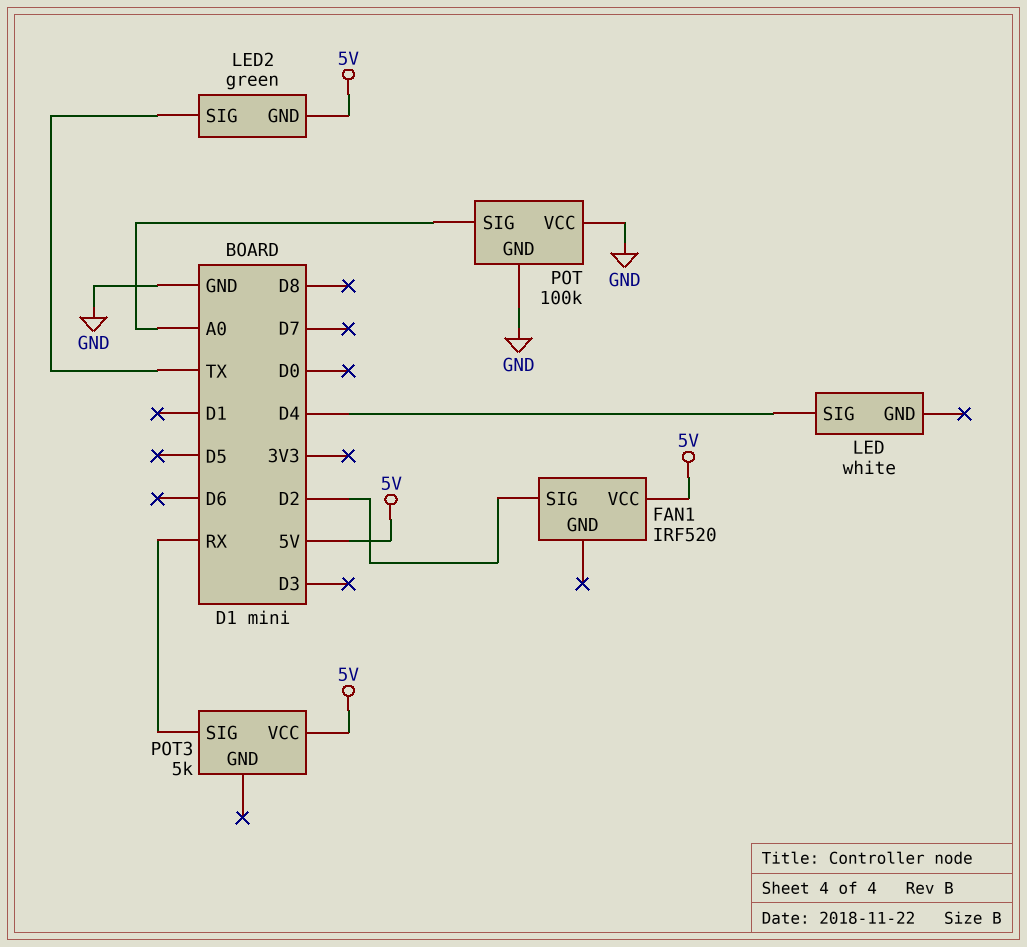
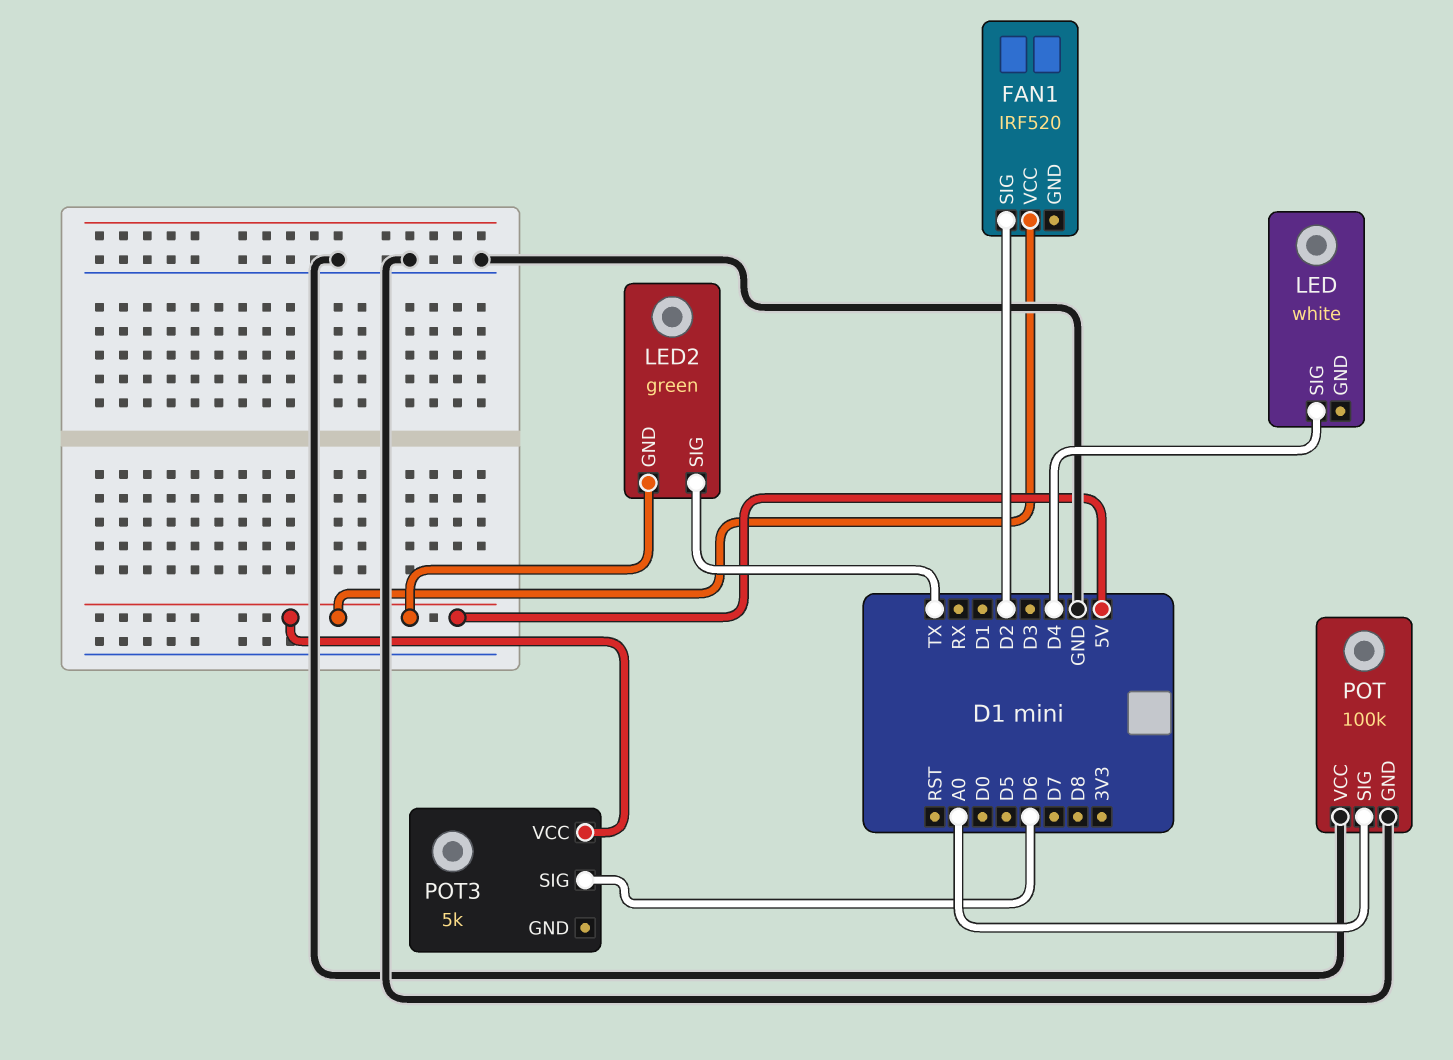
POT3 pin SIG: RX -> D6

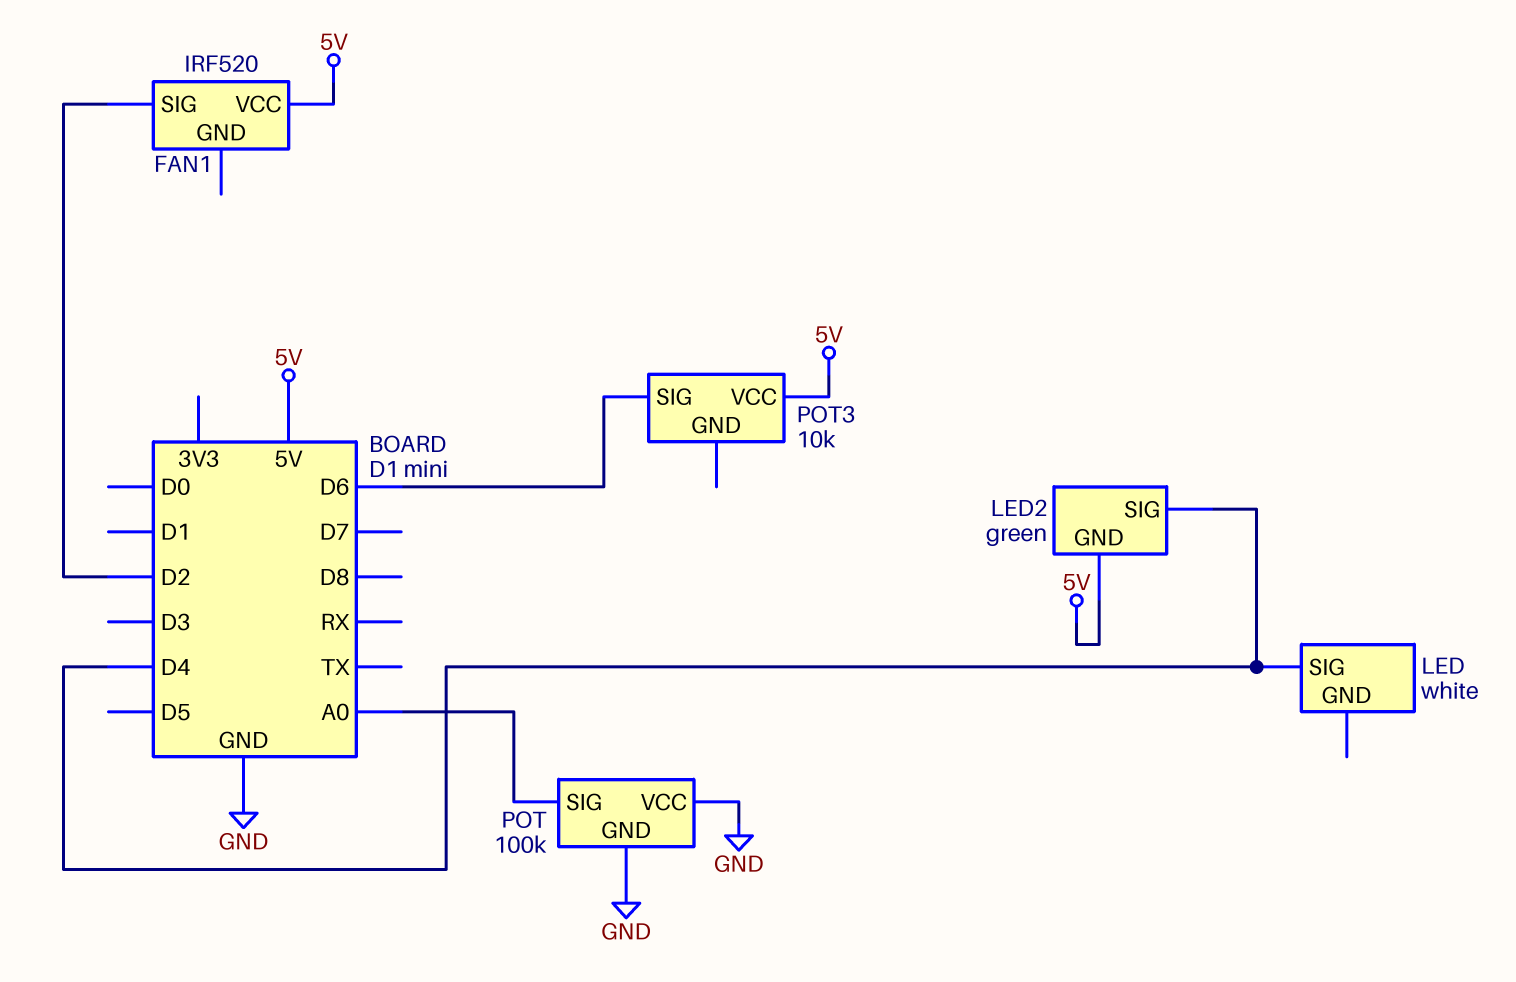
LED2 pin SIG: TX -> D4
POT3: 5k -> 10k

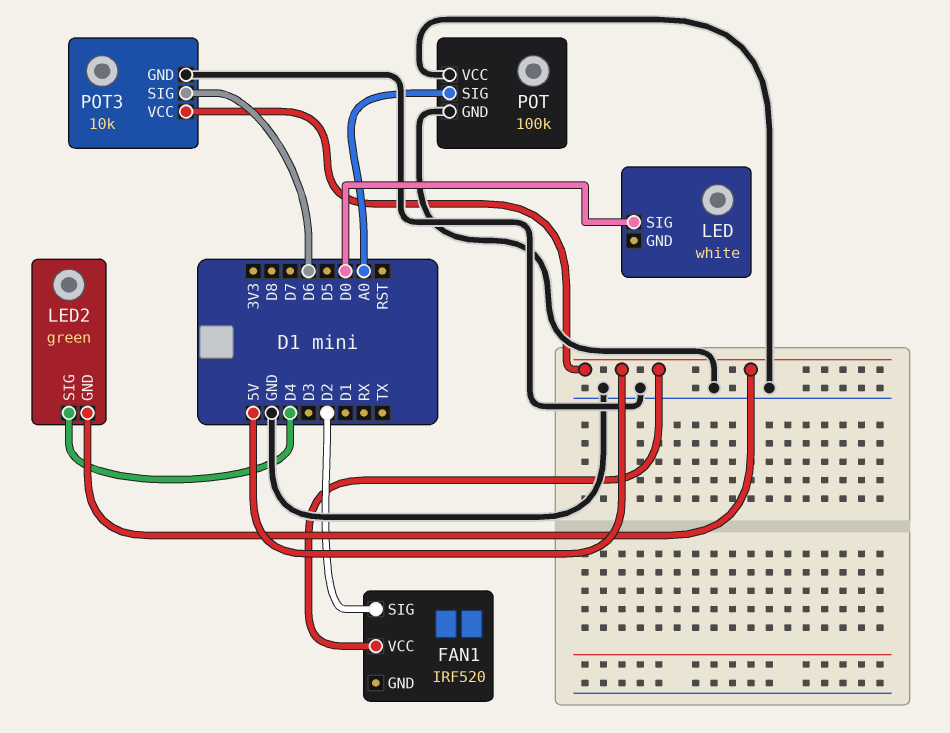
LED pin SIG: D4 -> D0
POT3 pin GND: none -> GND

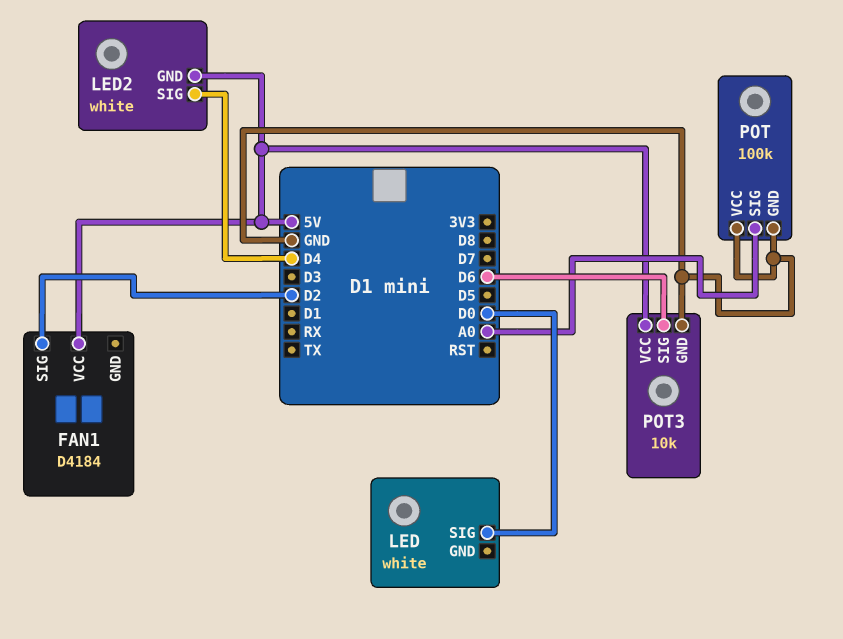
FAN1: IRF520 -> D4184
LED2: green -> white

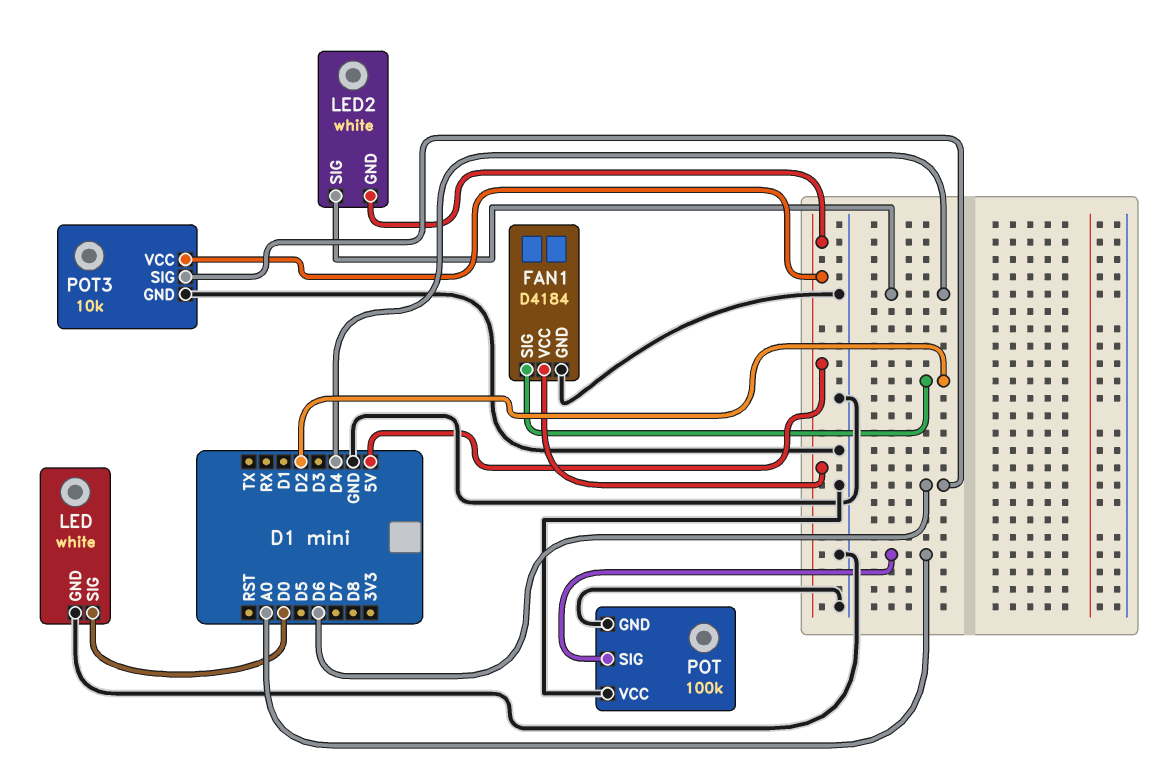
FAN1 pin GND: none -> GND
LED pin GND: none -> GND

